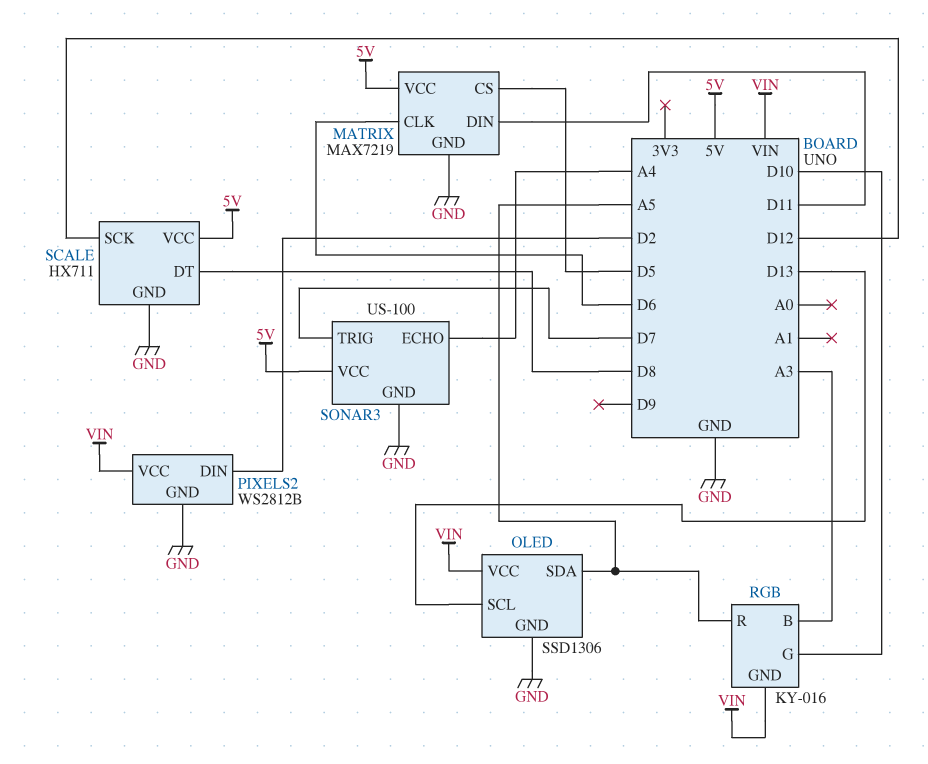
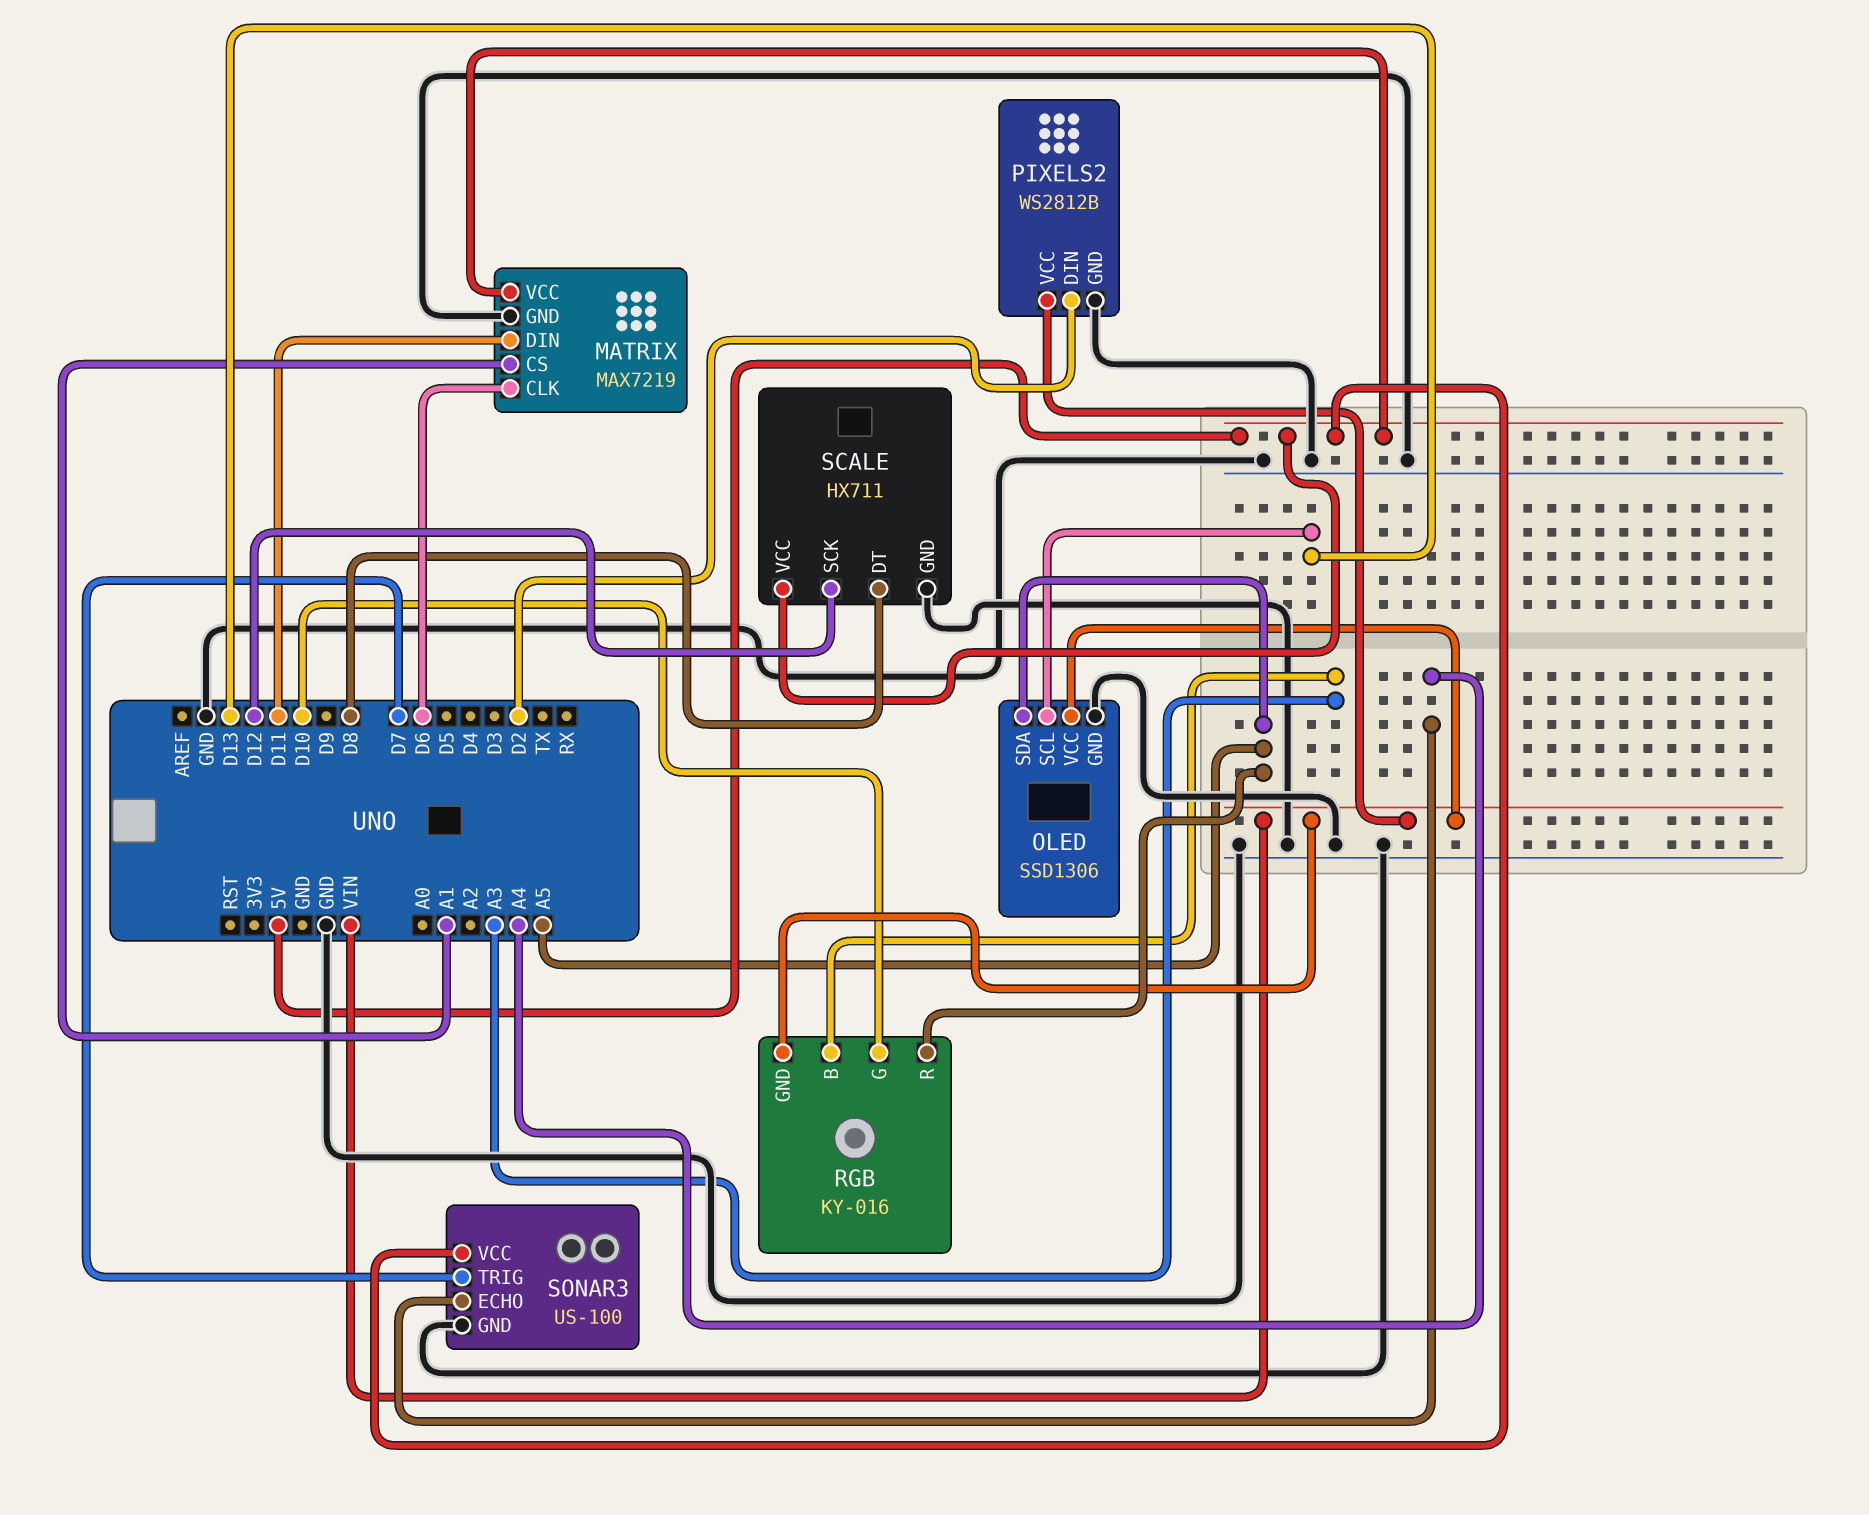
MATRIX pin CS: D5 -> A1

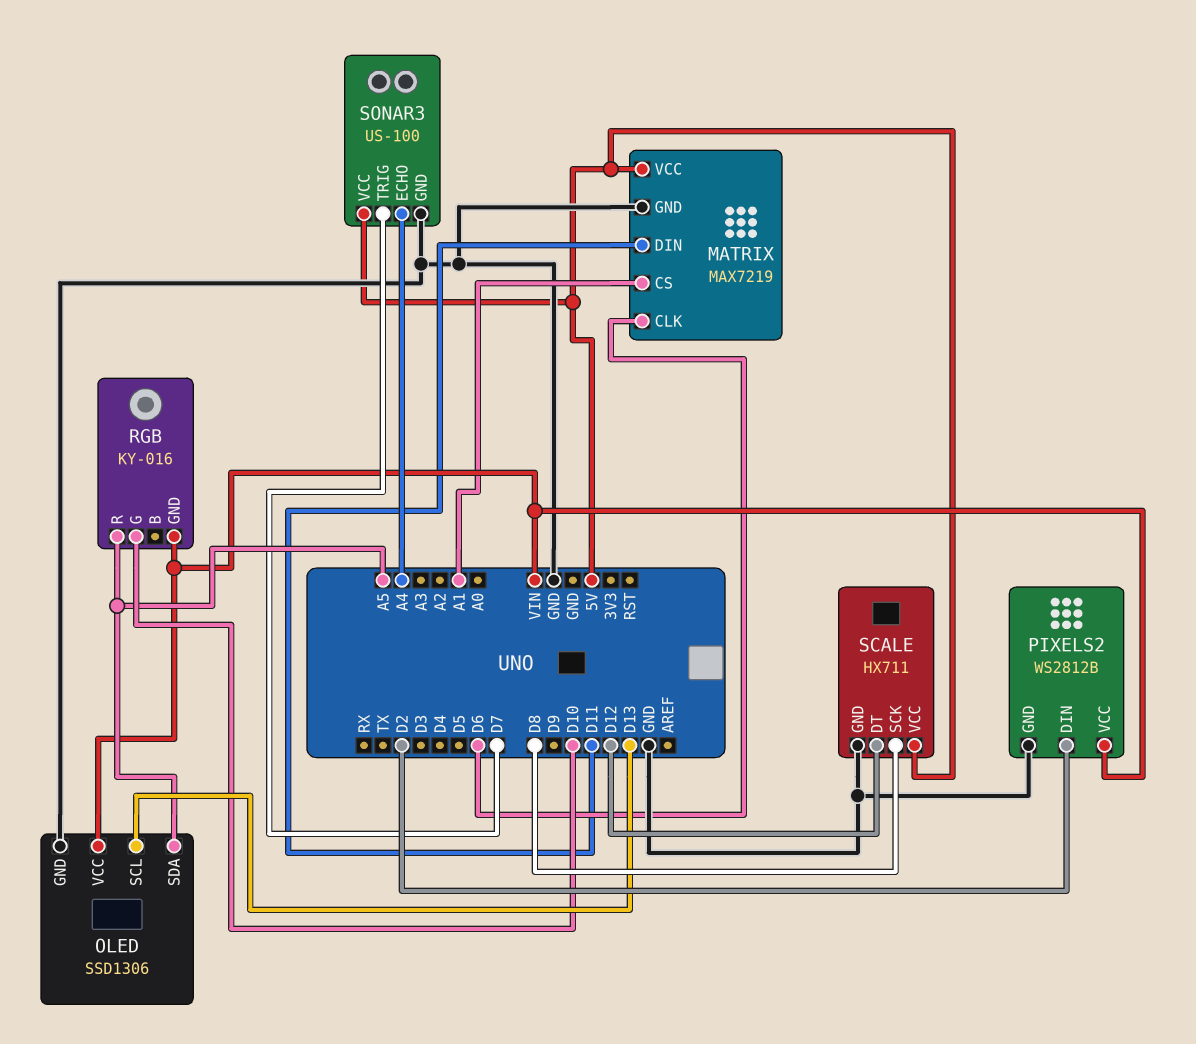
RGB pin B: A3 -> none
SCALE pin DT: D8 -> D12
SCALE pin SCK: D12 -> D8

